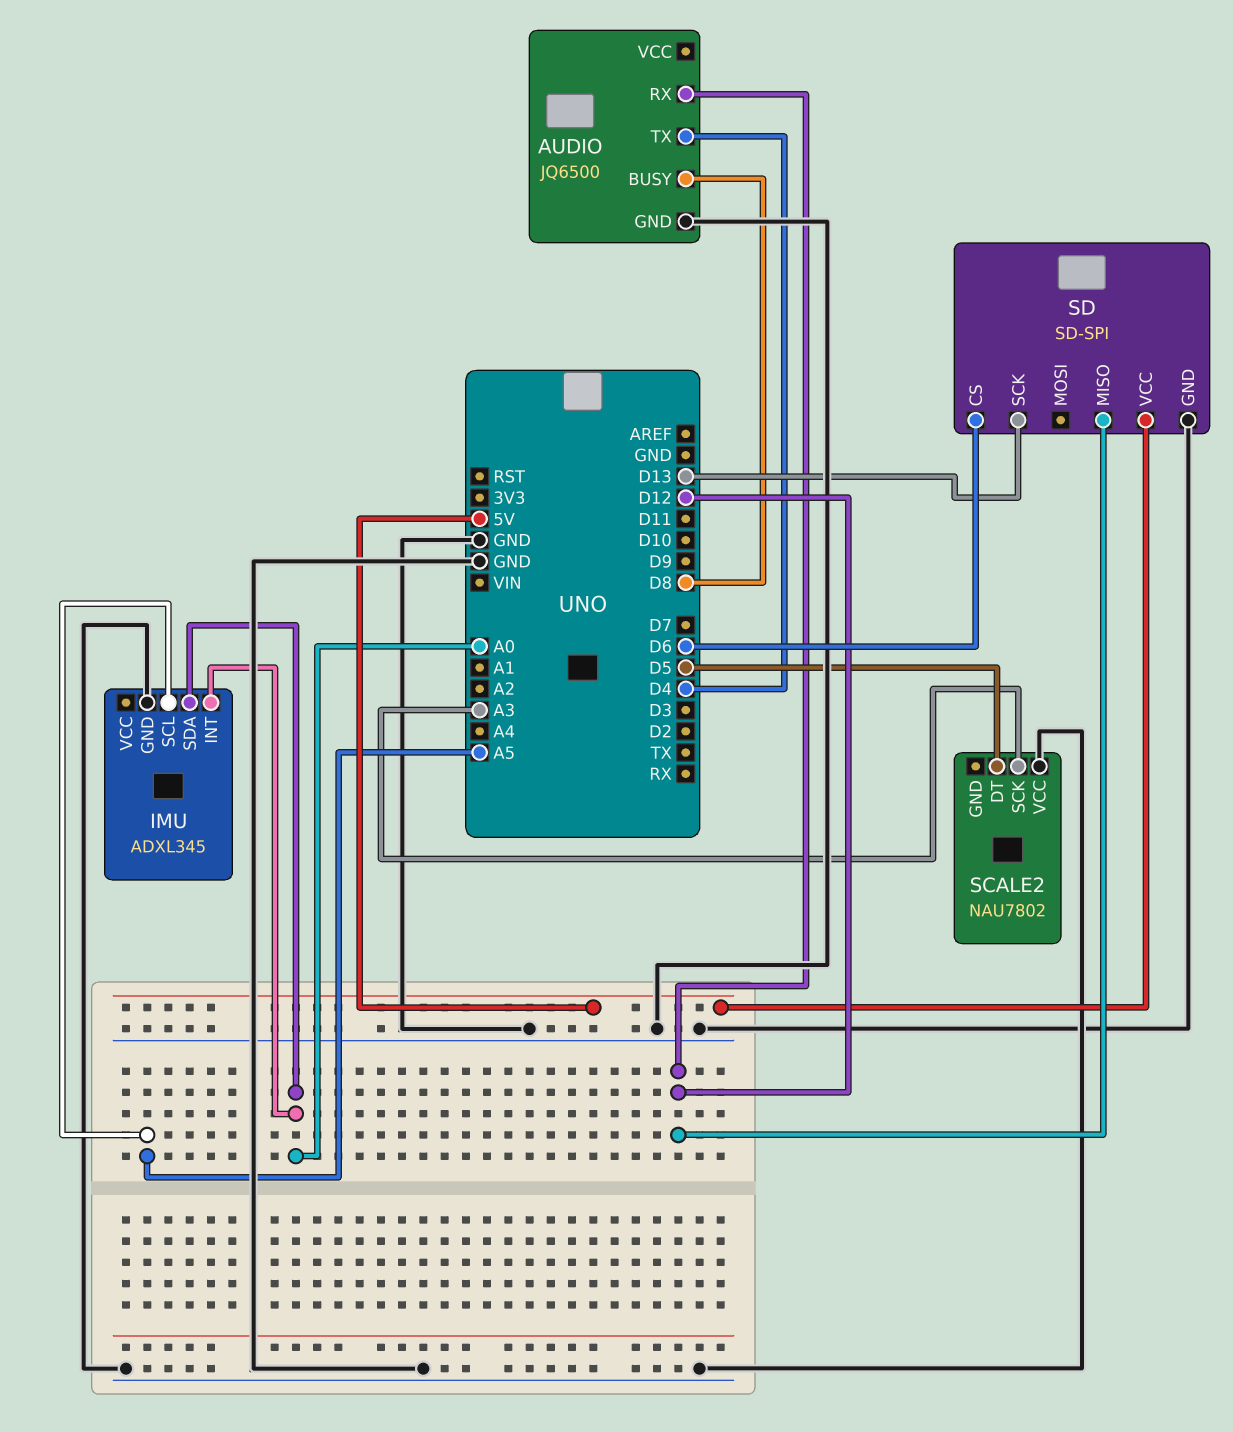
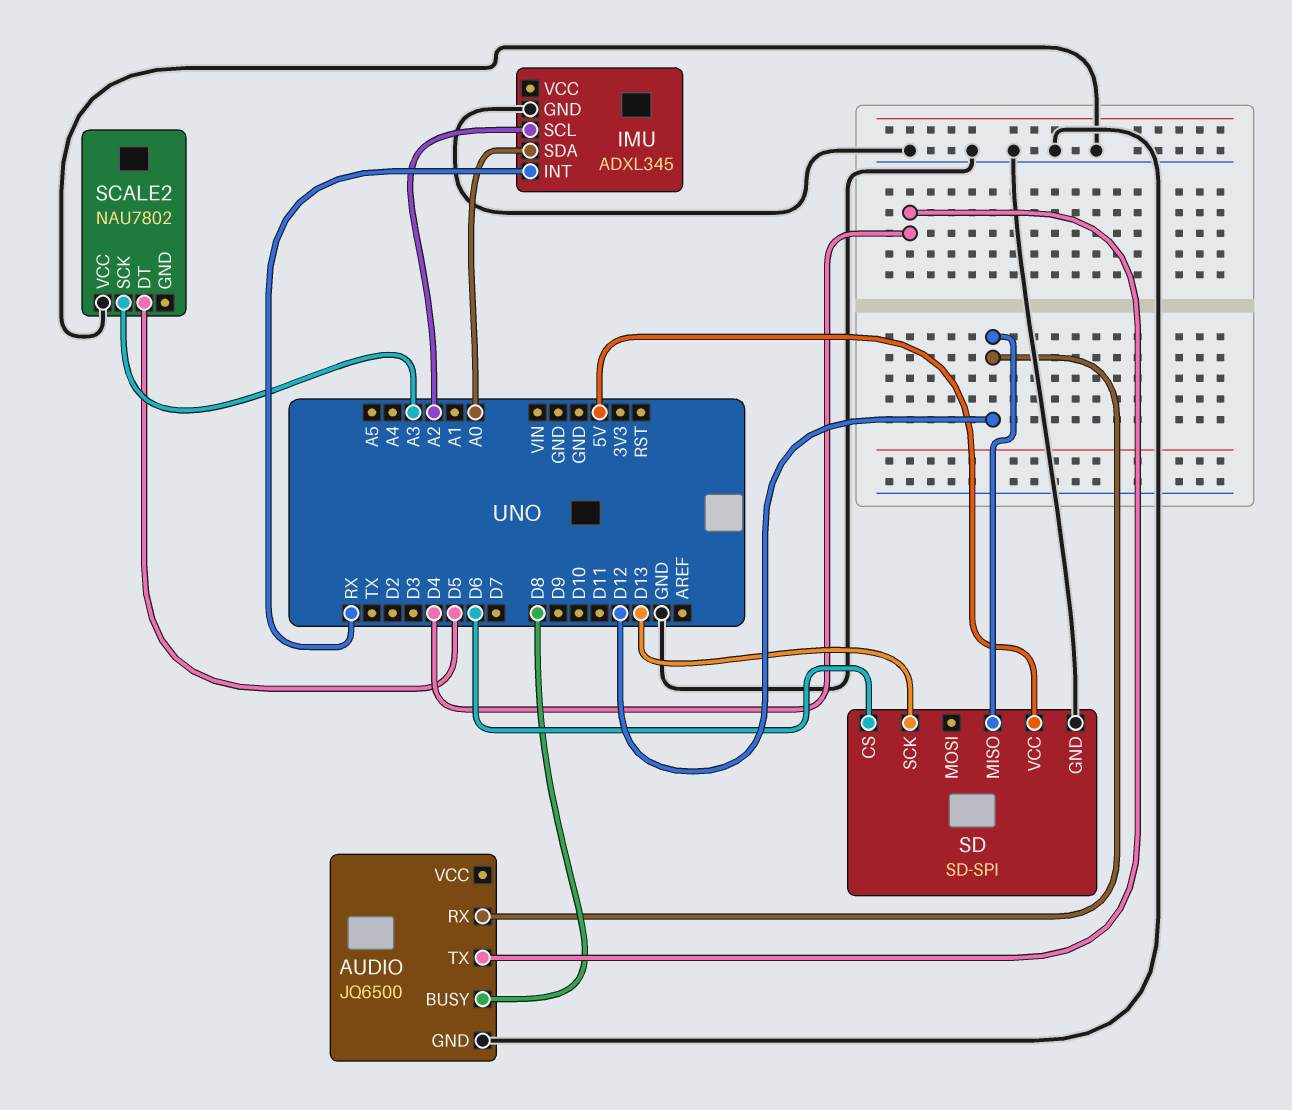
IMU pin INT: A0 -> RX
IMU pin SCL: A5 -> A2

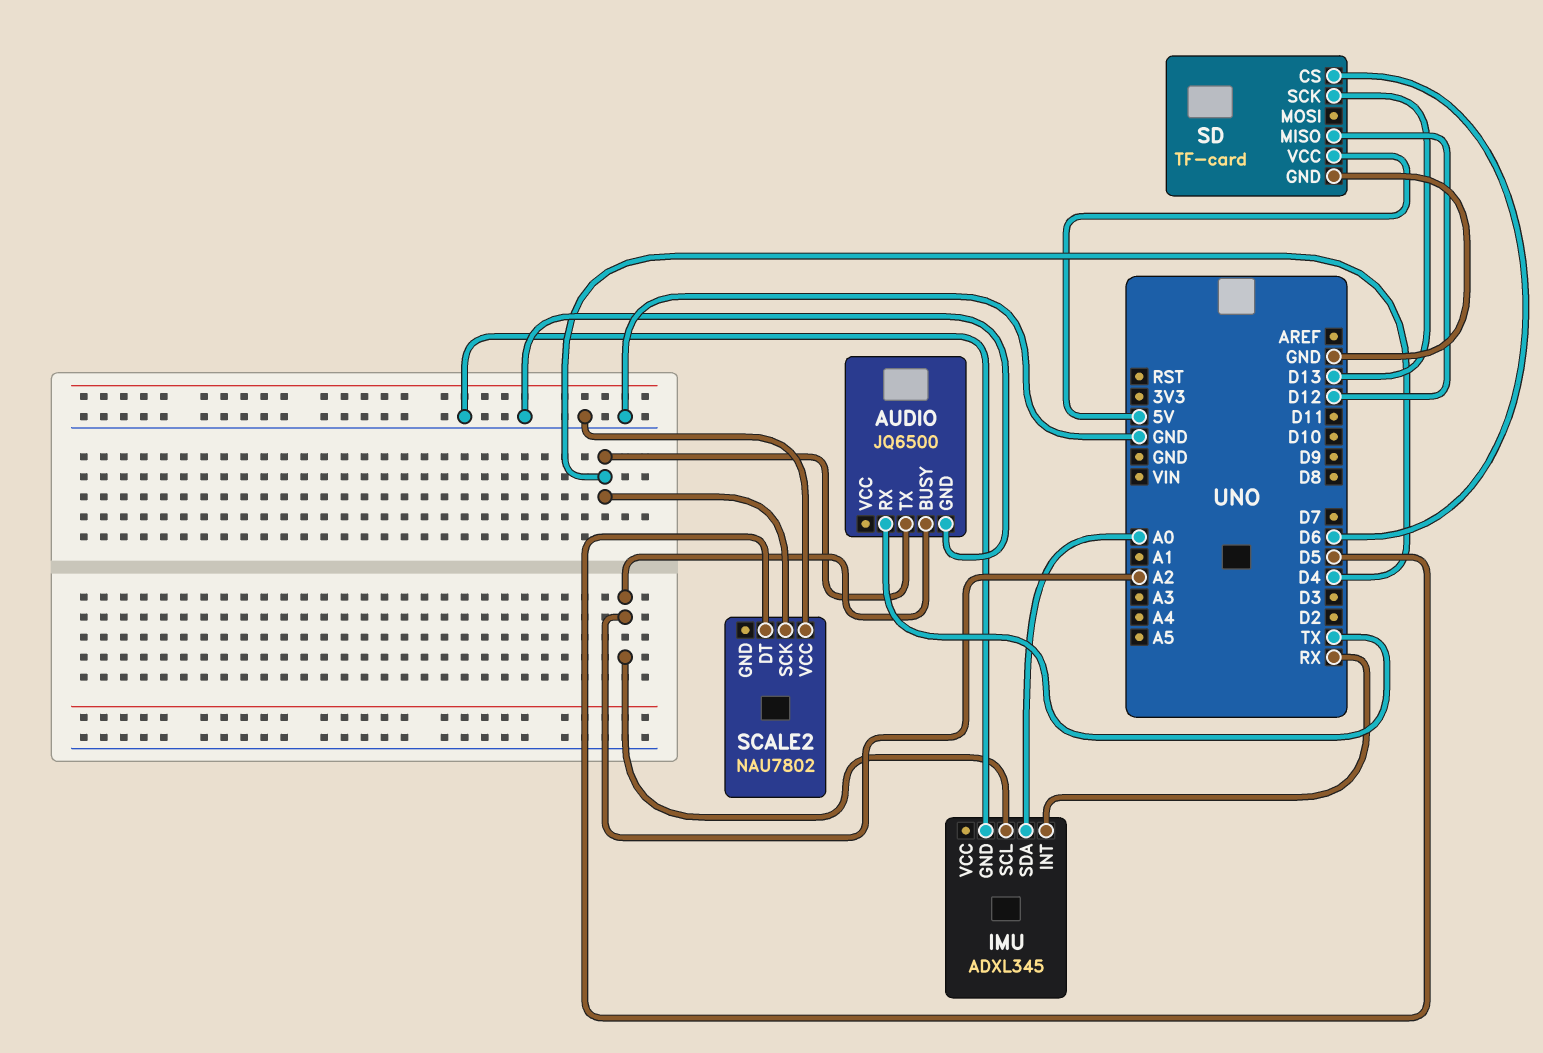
AUDIO pin BUSY: D8 -> A2
AUDIO pin RX: D12 -> TX
SCALE2 pin SCK: A3 -> D4
SD: SD-SPI -> TF-card

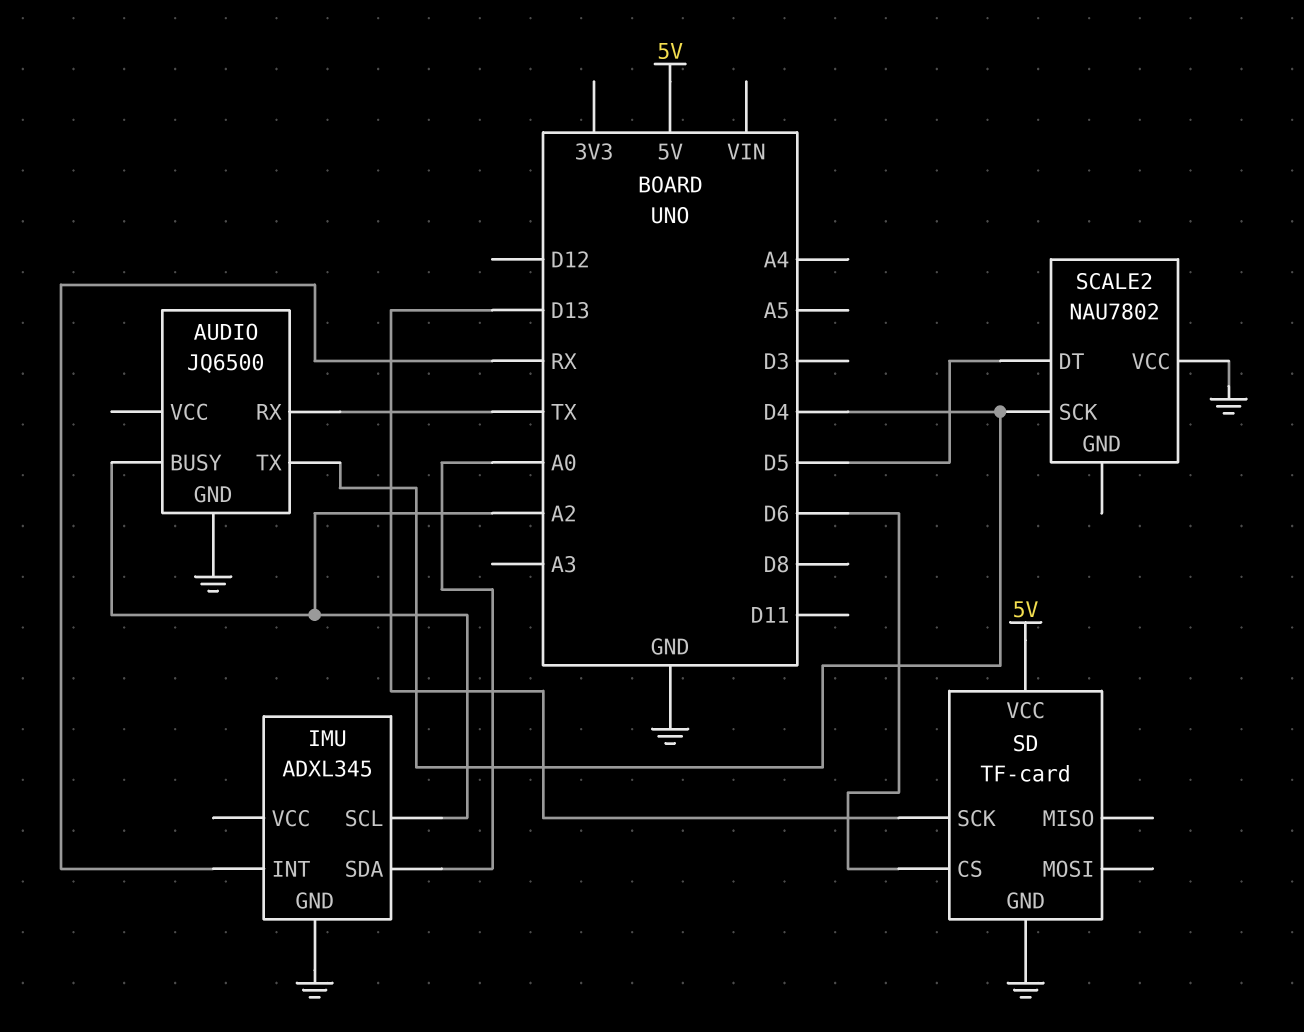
SD pin MISO: D12 -> none

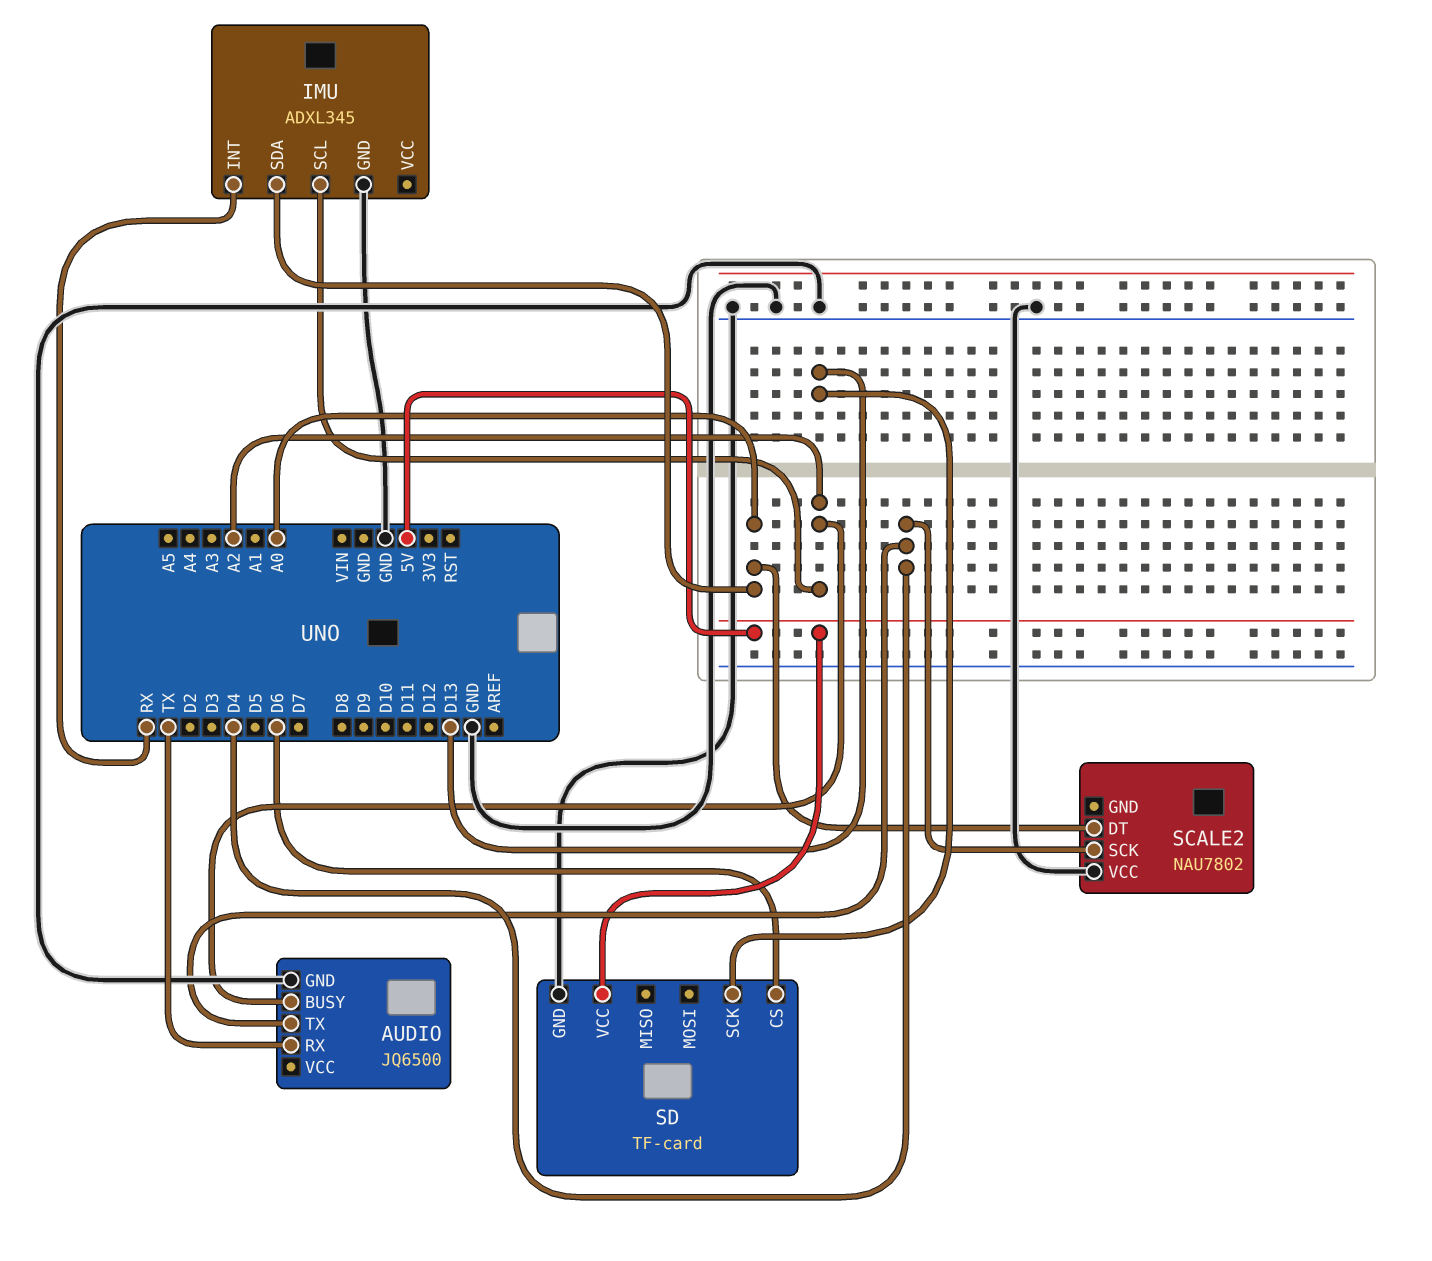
SCALE2 pin DT: D5 -> A0

